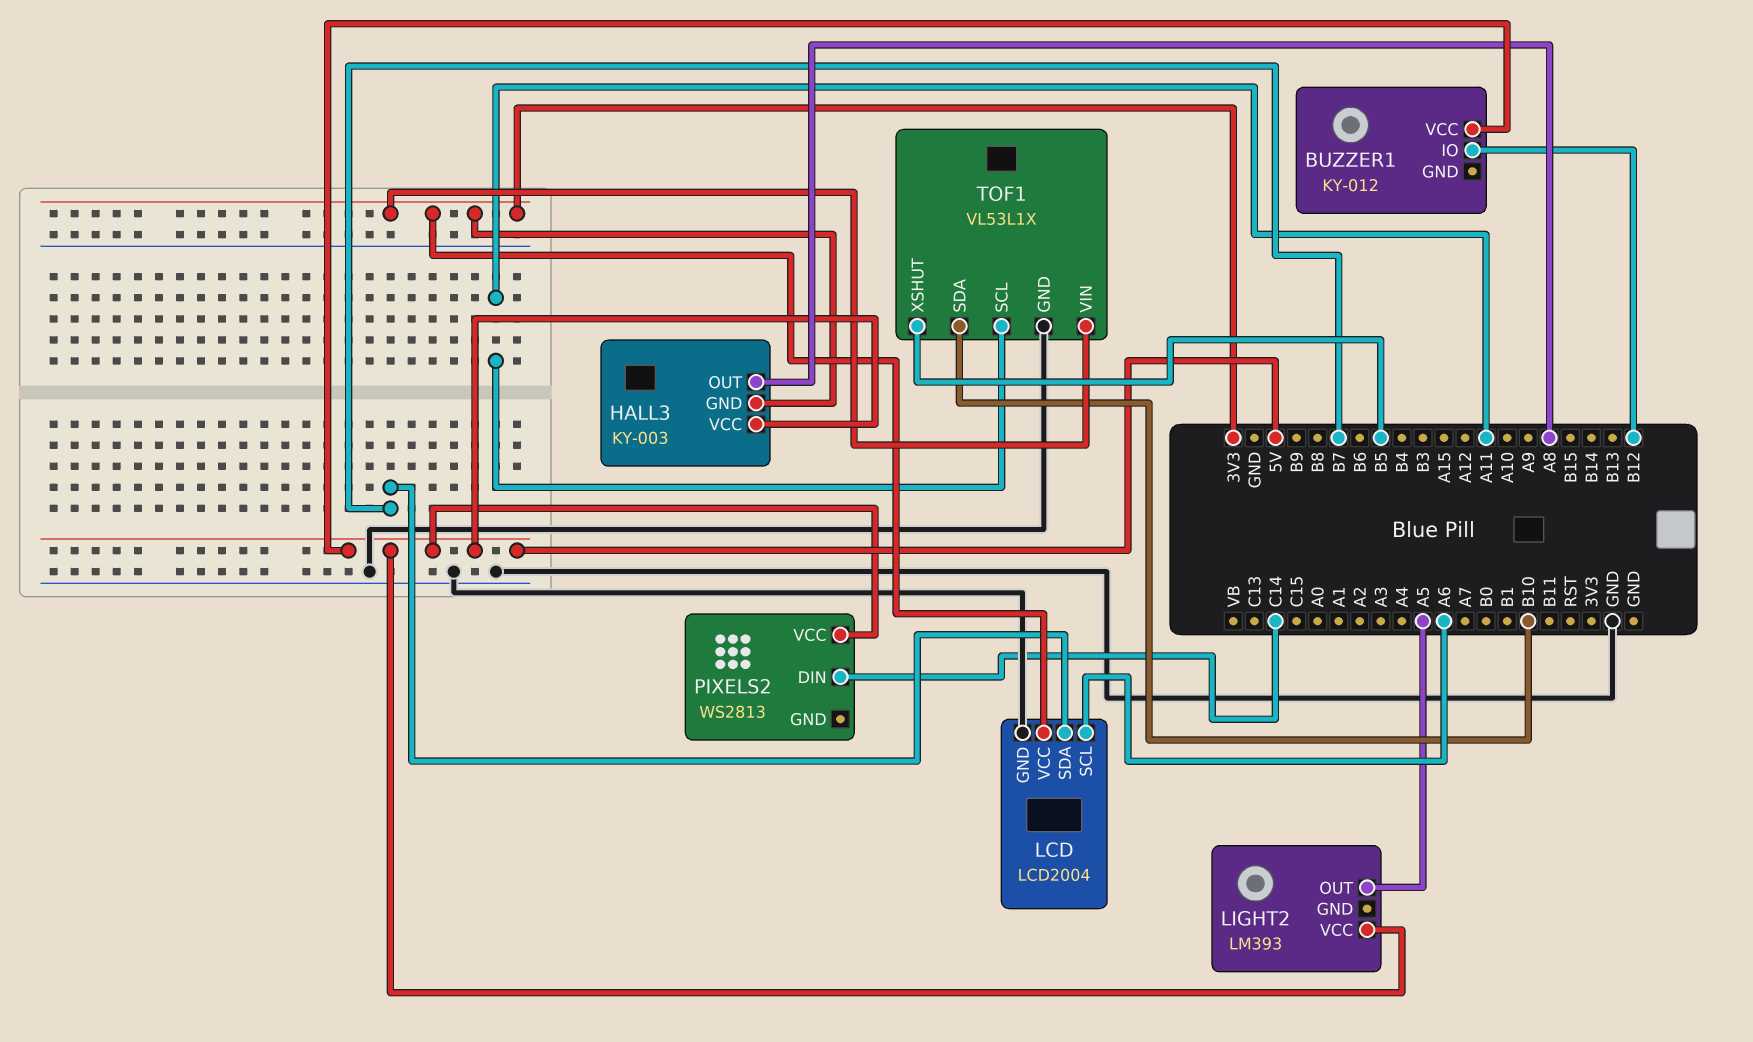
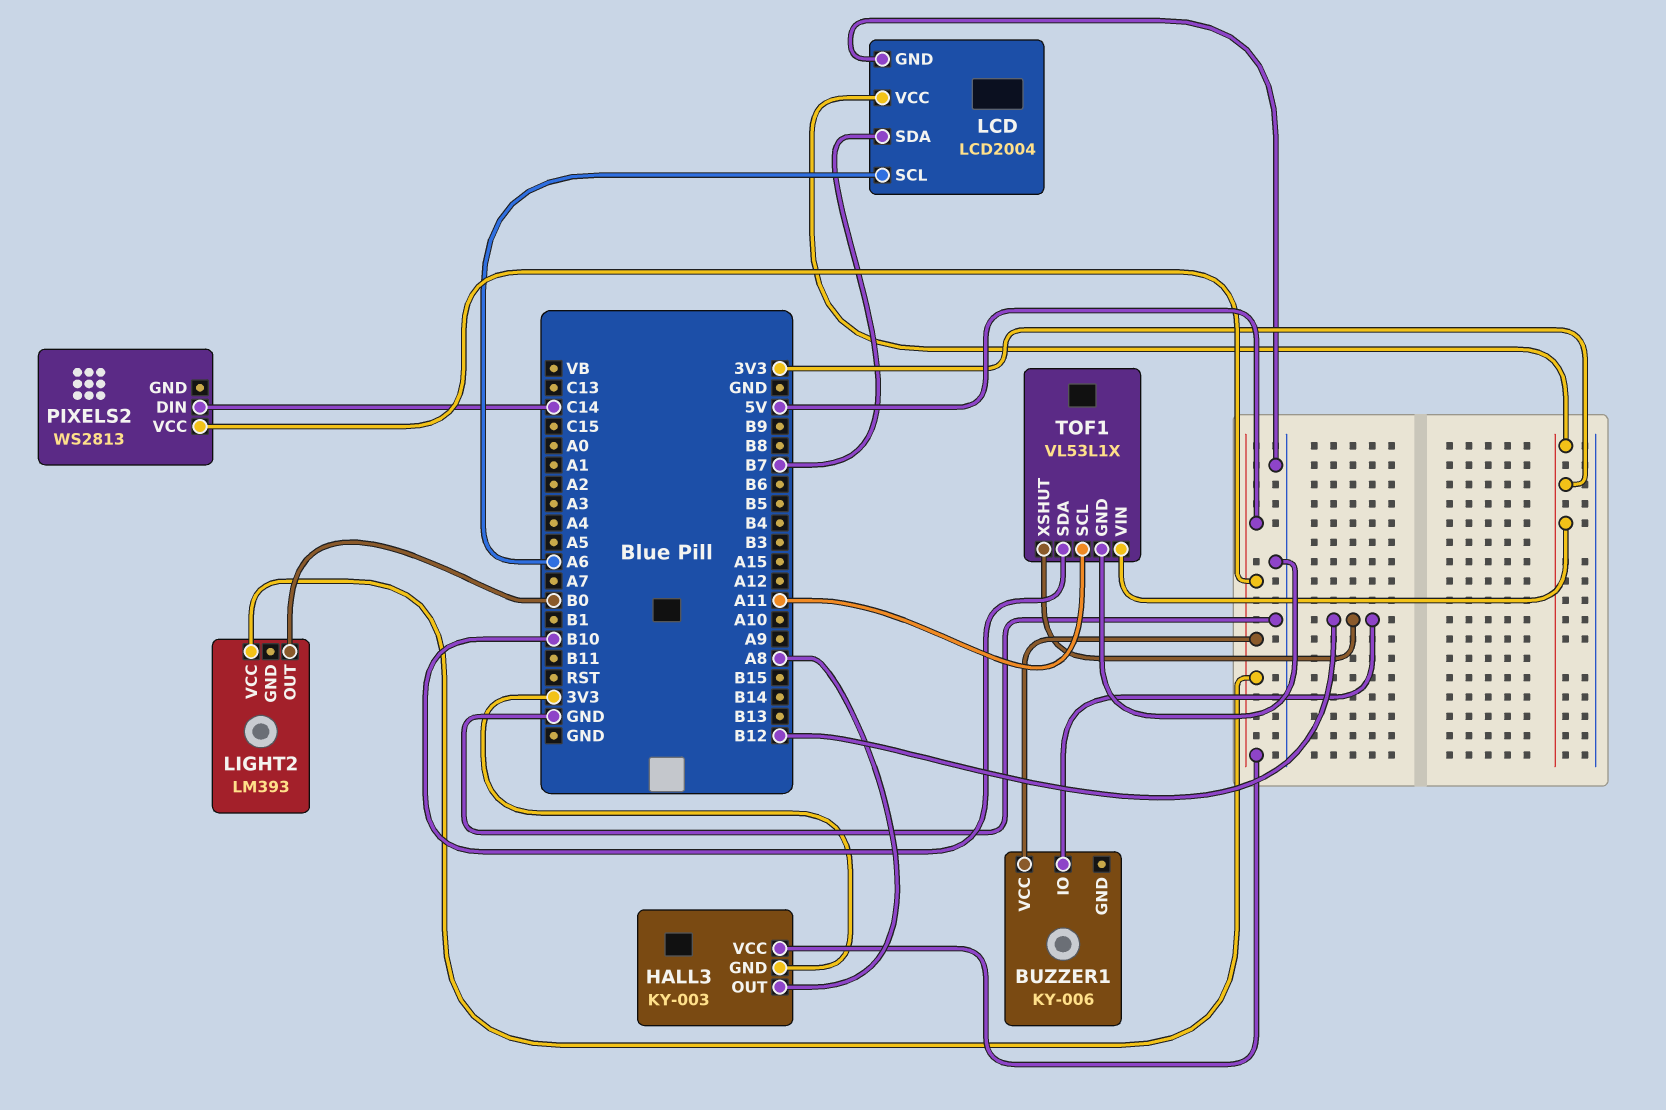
BUZZER1: KY-012 -> KY-006
LIGHT2 pin OUT: A5 -> B0
TOF1 pin XSHUT: B5 -> B12

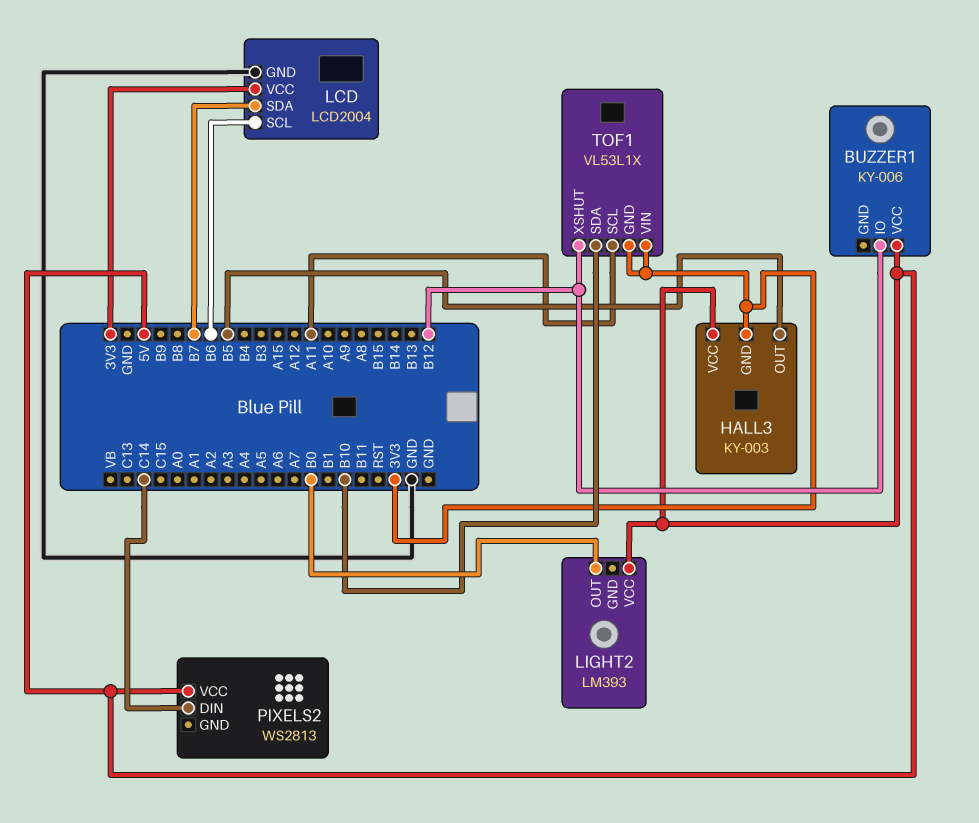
HALL3 pin OUT: A8 -> B5
LCD pin SCL: A6 -> B6
TOF1 pin GND: GND -> 3V3

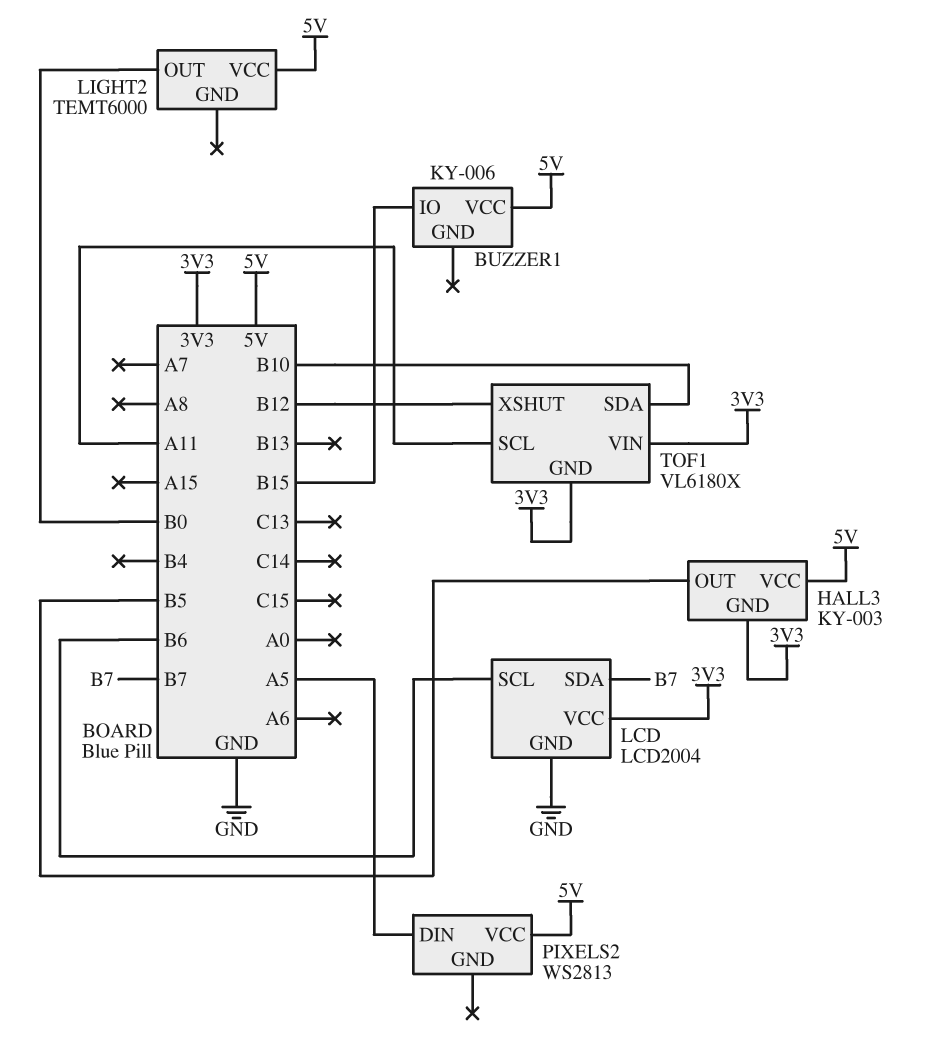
BUZZER1 pin IO: B12 -> B15
LIGHT2: LM393 -> TEMT6000
PIXELS2 pin DIN: C14 -> A5
TOF1: VL53L1X -> VL6180X

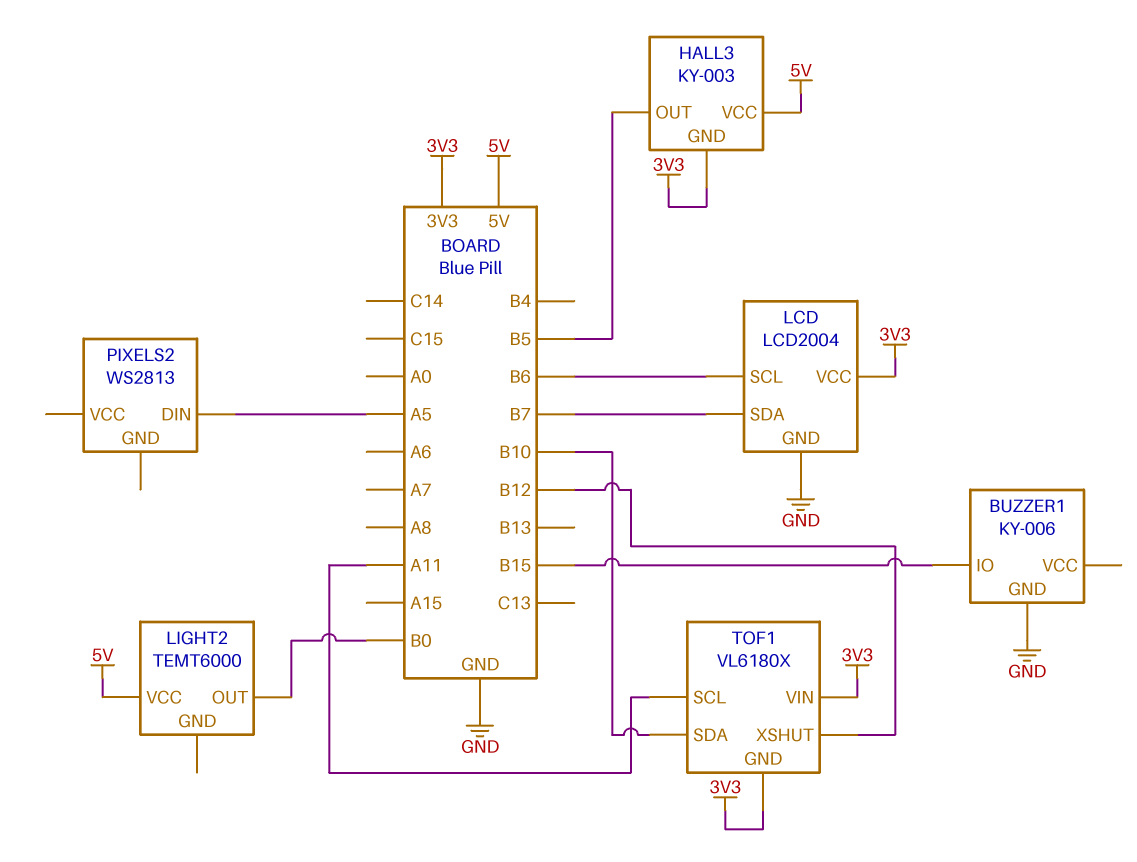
BUZZER1 pin GND: none -> GND
BUZZER1 pin VCC: 5V -> none
PIXELS2 pin VCC: 5V -> none

